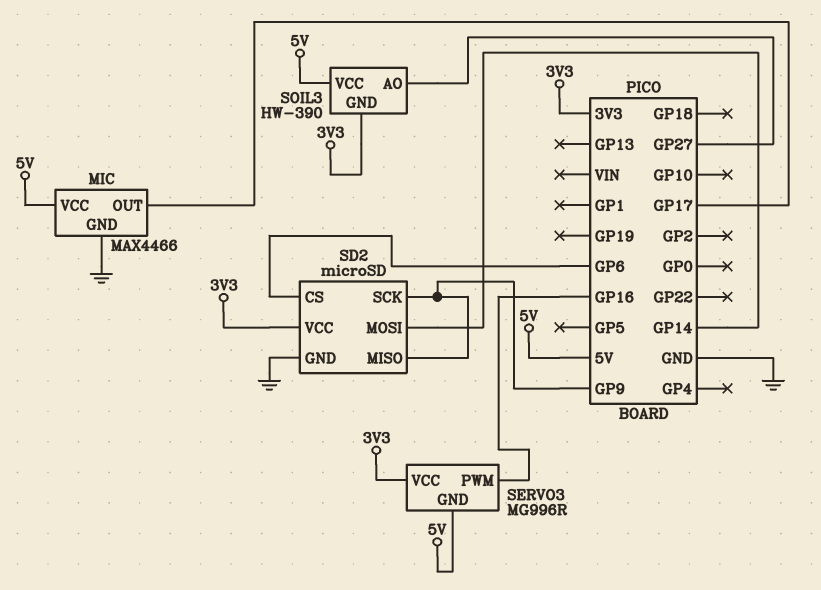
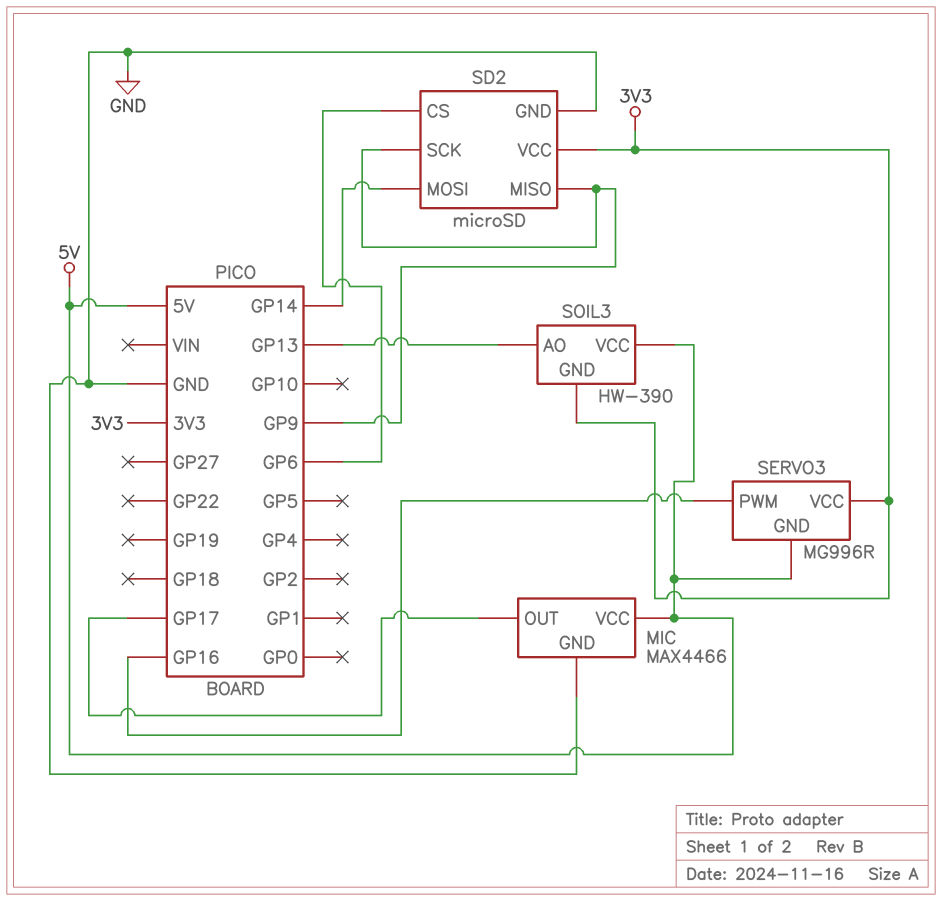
SOIL3 pin AO: GP27 -> GP13

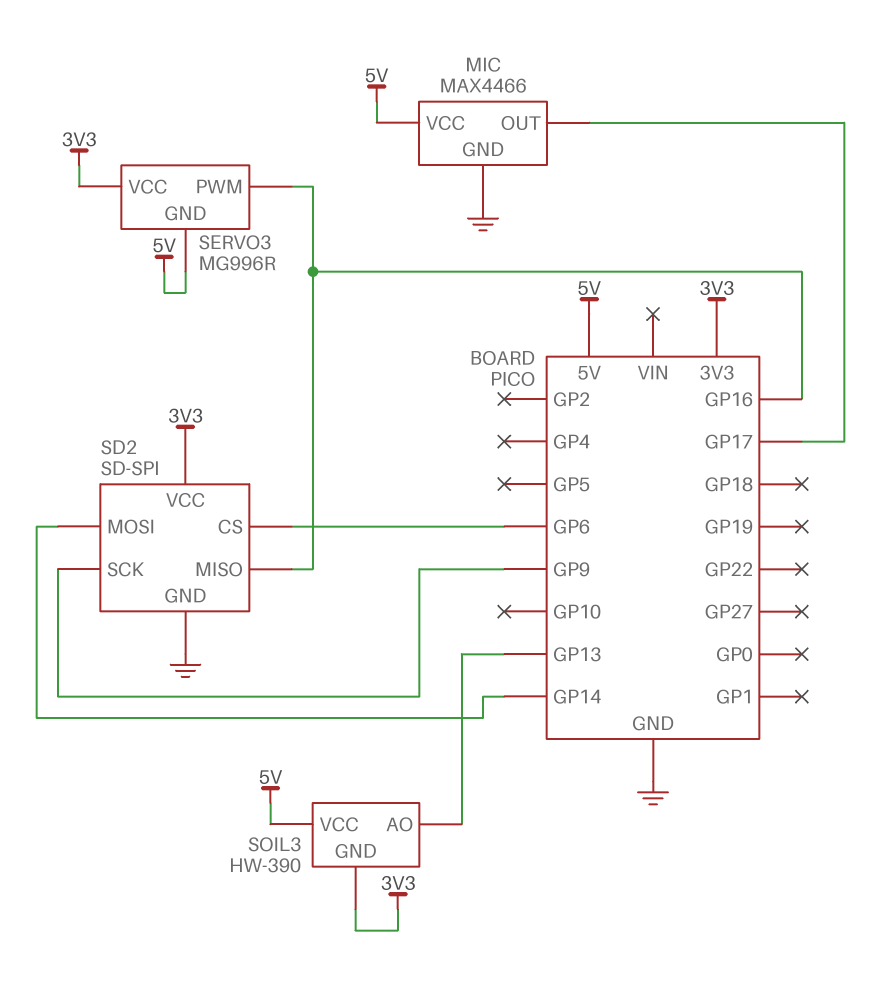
SD2: microSD -> SD-SPI
SD2 pin MISO: GP9 -> GP16

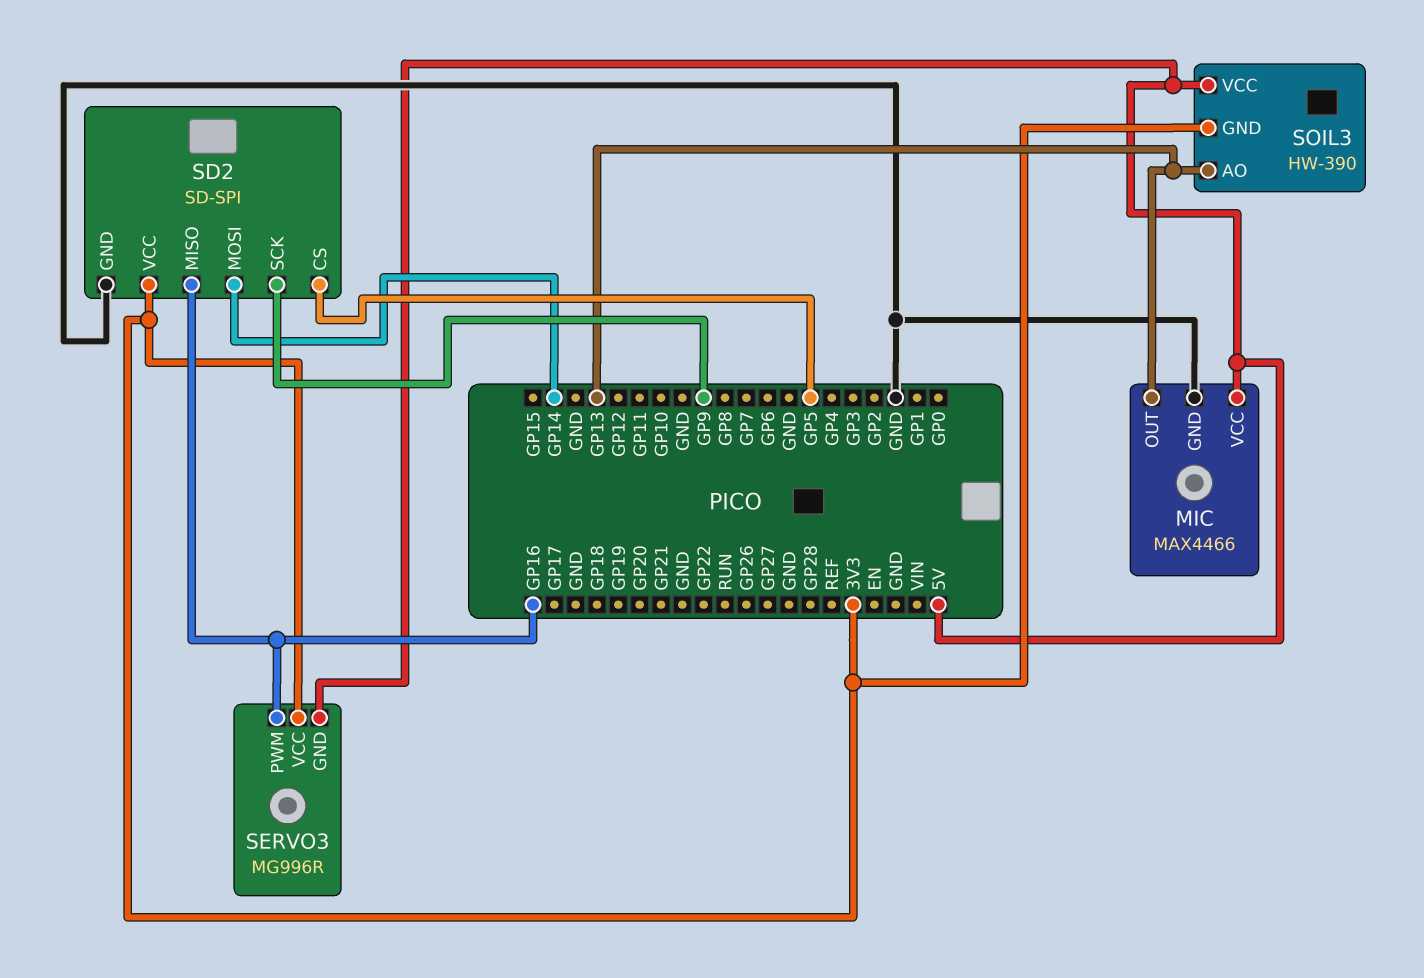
MIC pin OUT: GP17 -> GP13
SD2 pin CS: GP6 -> GP5

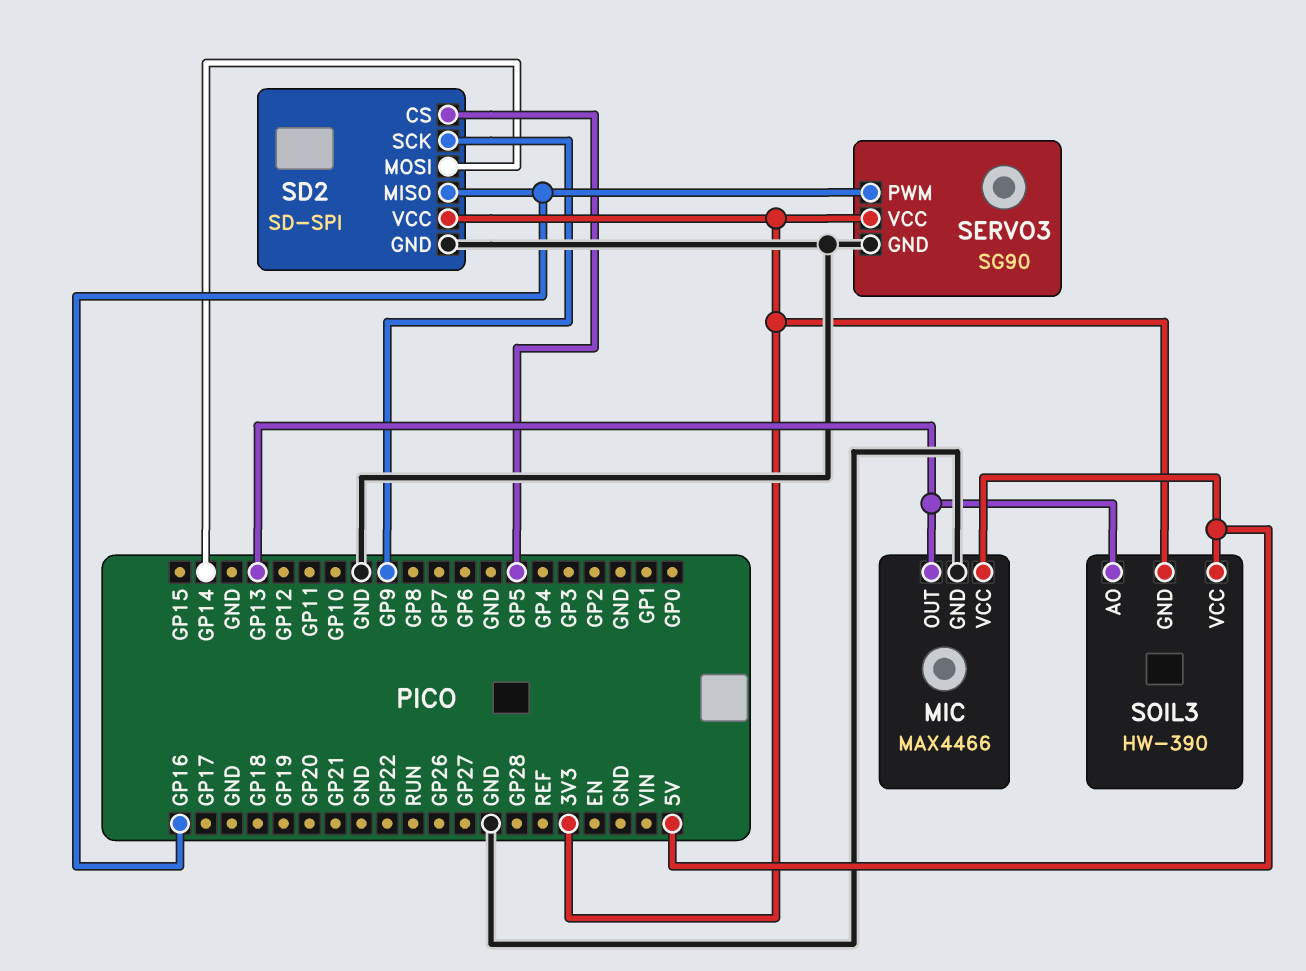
SERVO3: MG996R -> SG90
SERVO3 pin GND: 5V -> GND

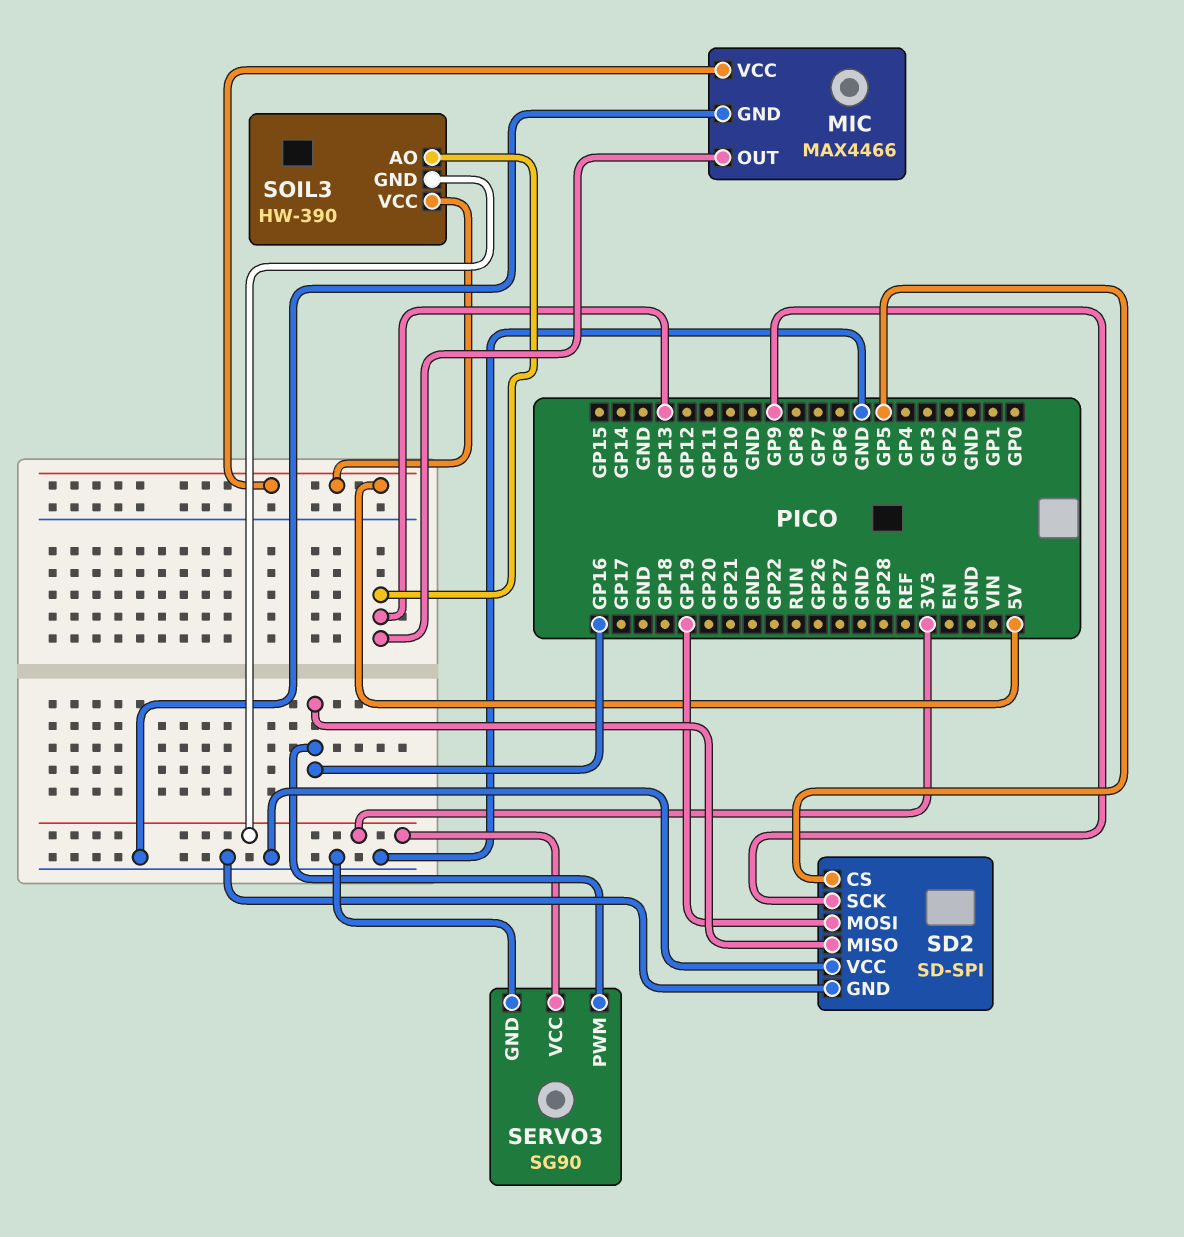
SD2 pin MOSI: GP14 -> GP19
SD2 pin VCC: 3V3 -> GND

